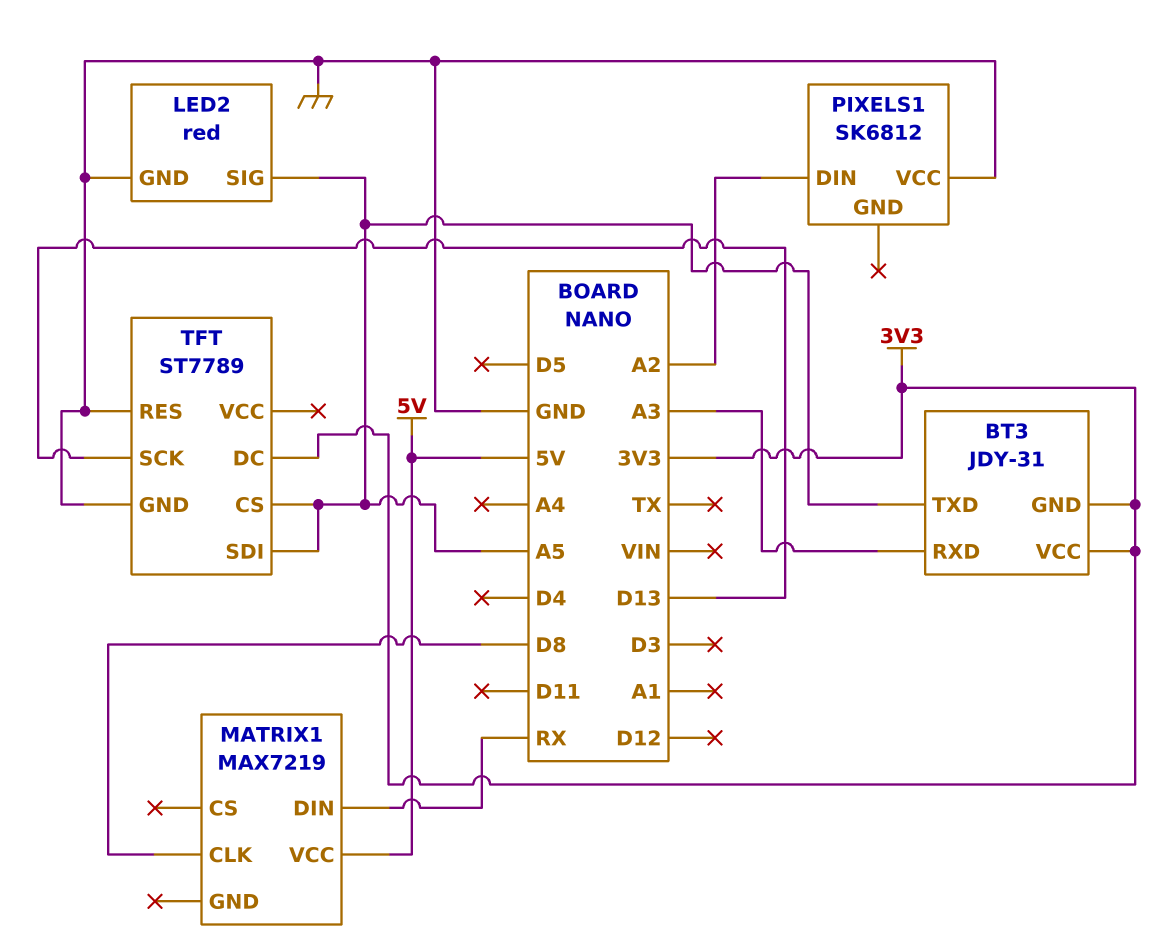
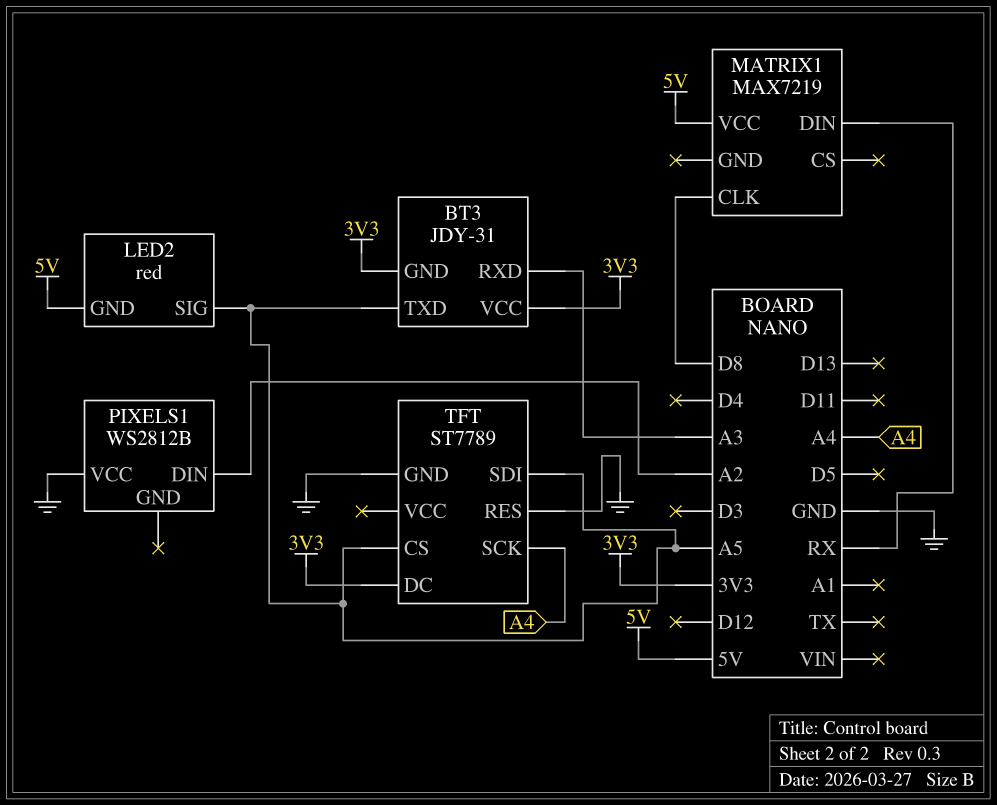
LED2 pin GND: GND -> 5V
PIXELS1: SK6812 -> WS2812B
TFT pin SCK: D13 -> A4

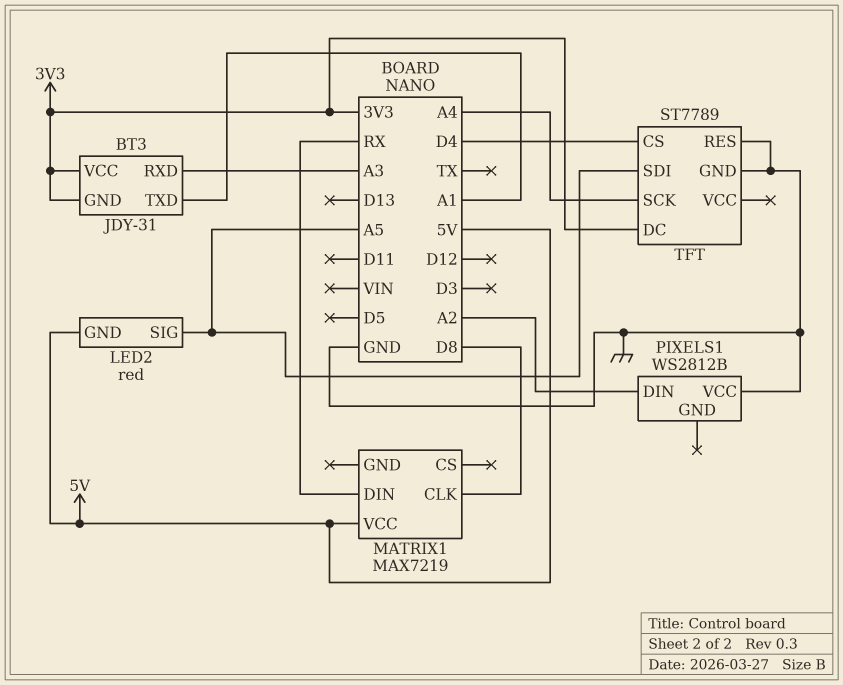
BT3 pin TXD: A5 -> A1
TFT pin CS: A5 -> D4

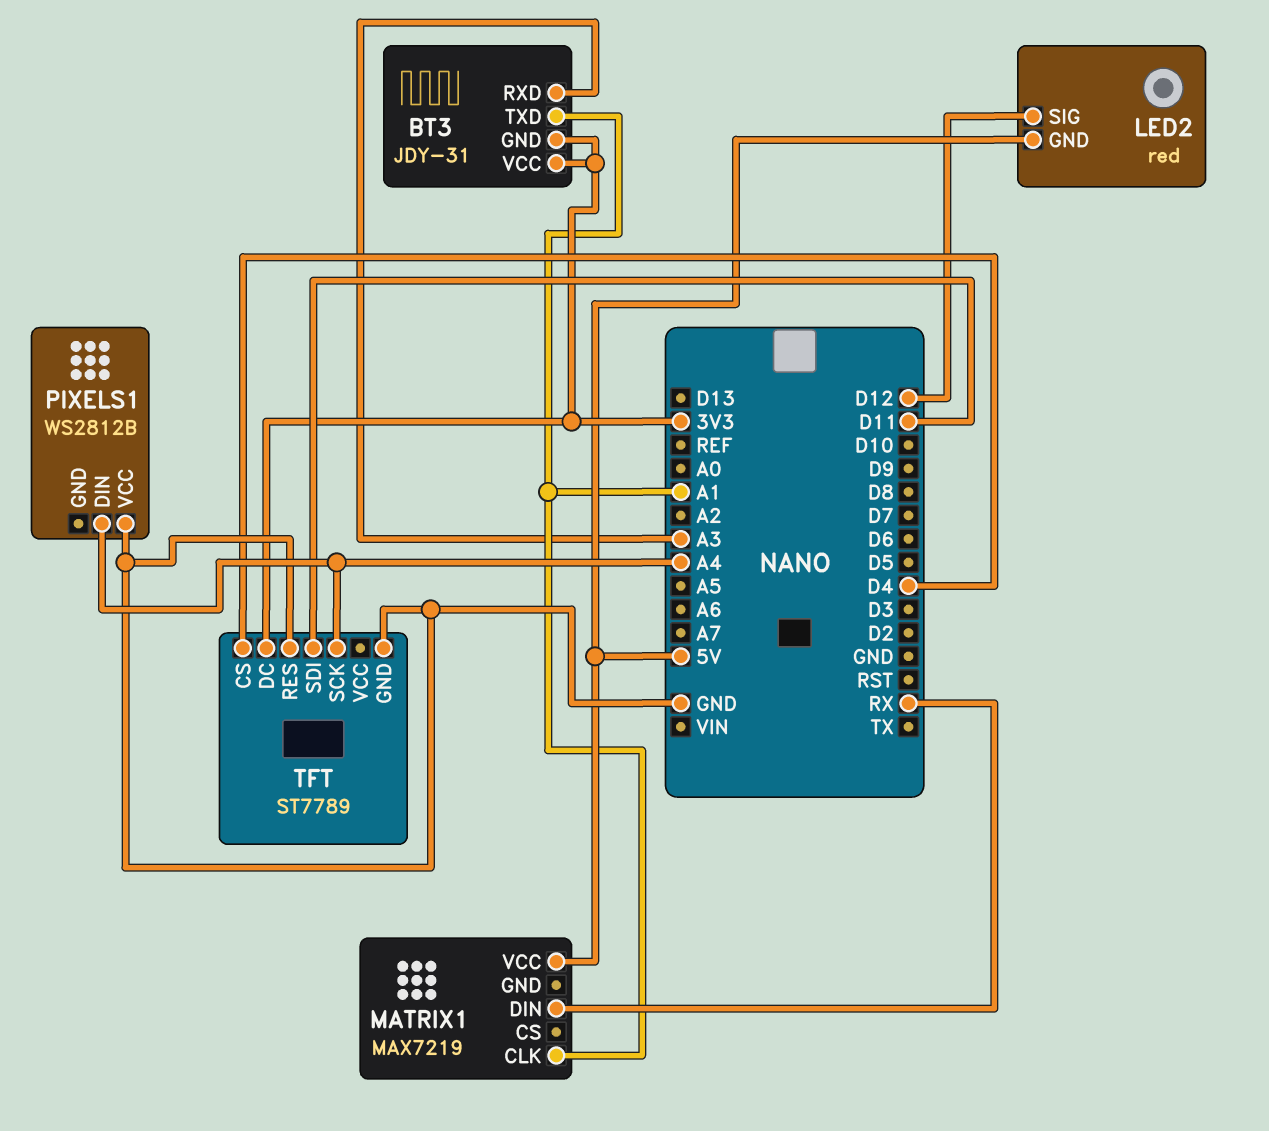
LED2 pin SIG: A5 -> D12
MATRIX1 pin CLK: D8 -> A1
PIXELS1 pin DIN: A2 -> A4
TFT pin SDI: A5 -> D11

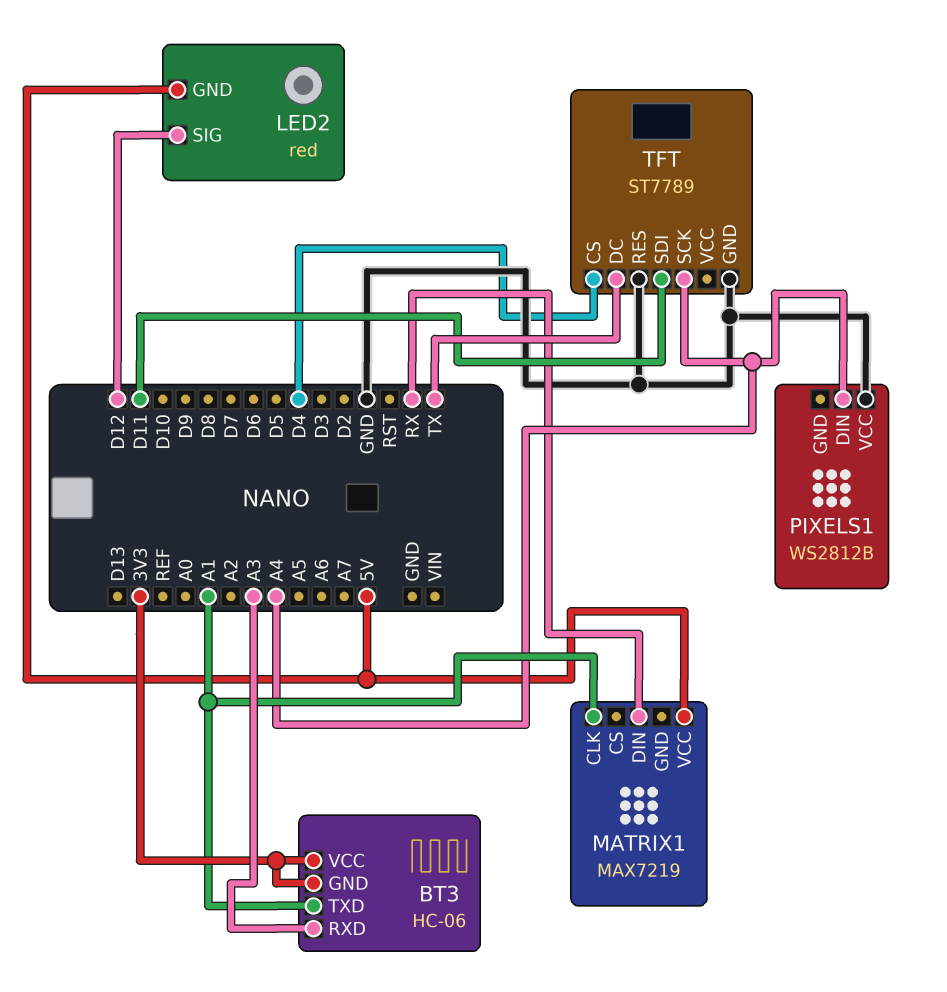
BT3: JDY-31 -> HC-06
TFT pin DC: 3V3 -> TX

